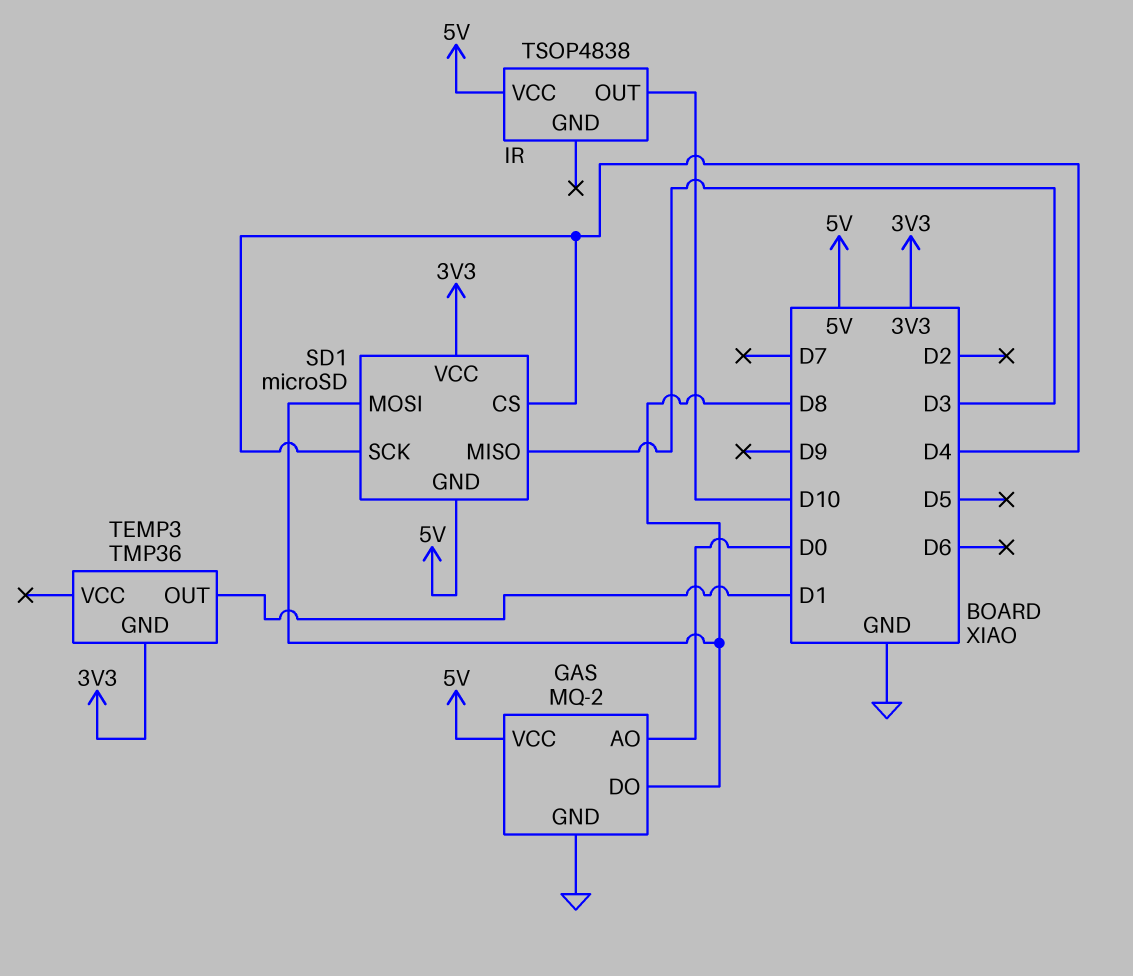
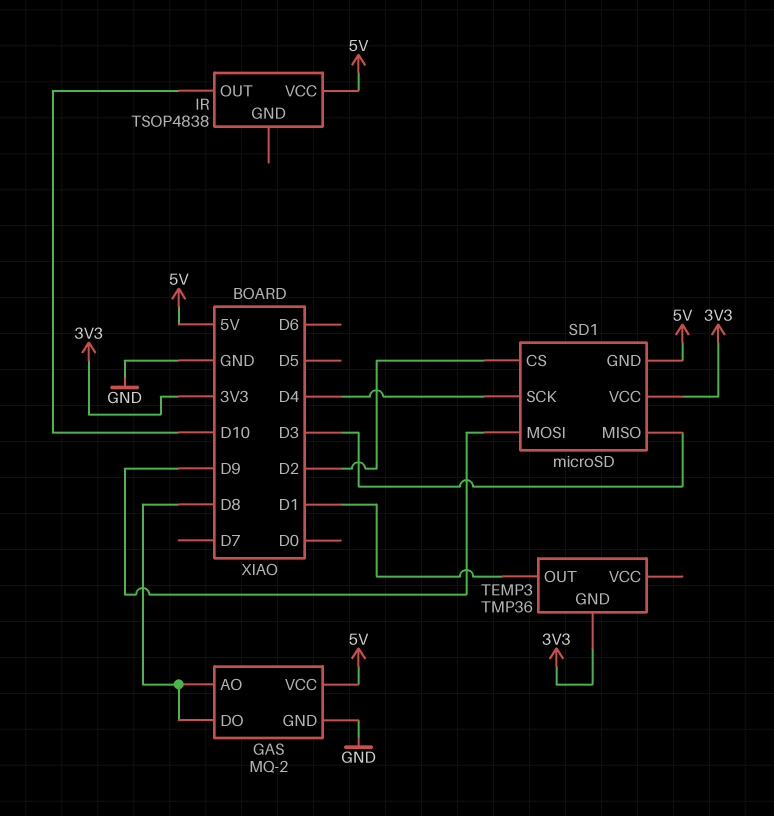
GAS pin AO: D0 -> D8
SD1 pin CS: D4 -> D2
SD1 pin MOSI: D8 -> D9

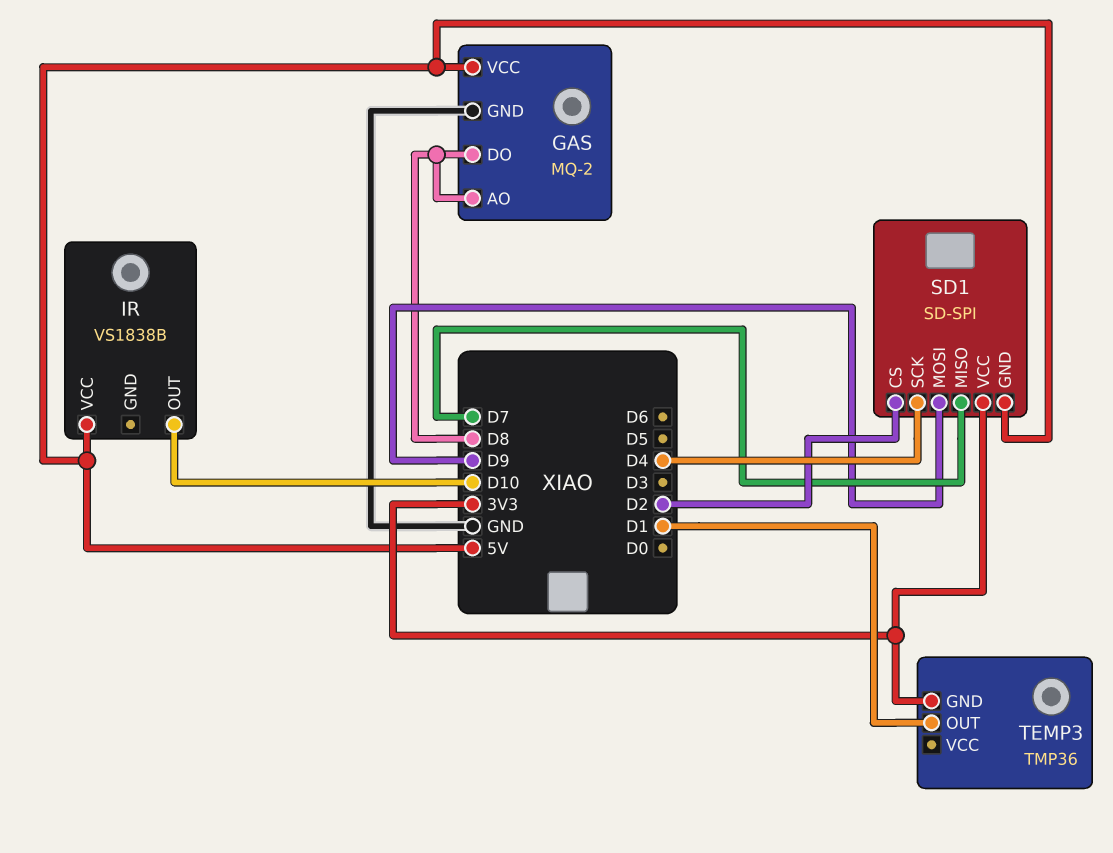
IR: TSOP4838 -> VS1838B
SD1: microSD -> SD-SPI
SD1 pin MISO: D3 -> D7

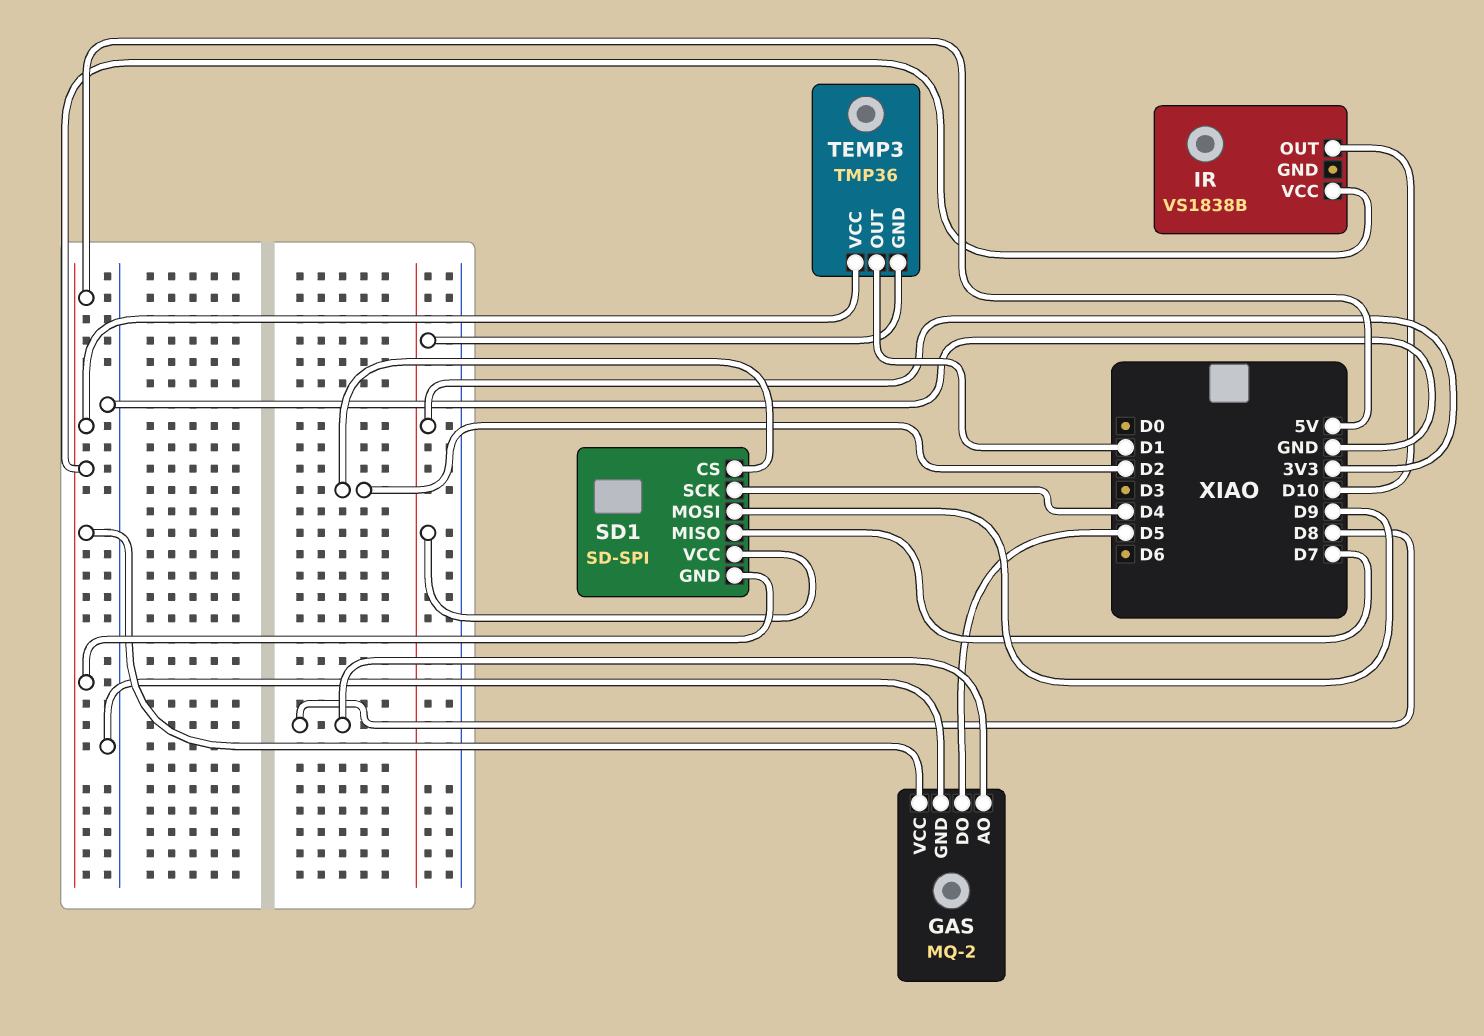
GAS pin DO: D8 -> D5
TEMP3 pin VCC: none -> 5V

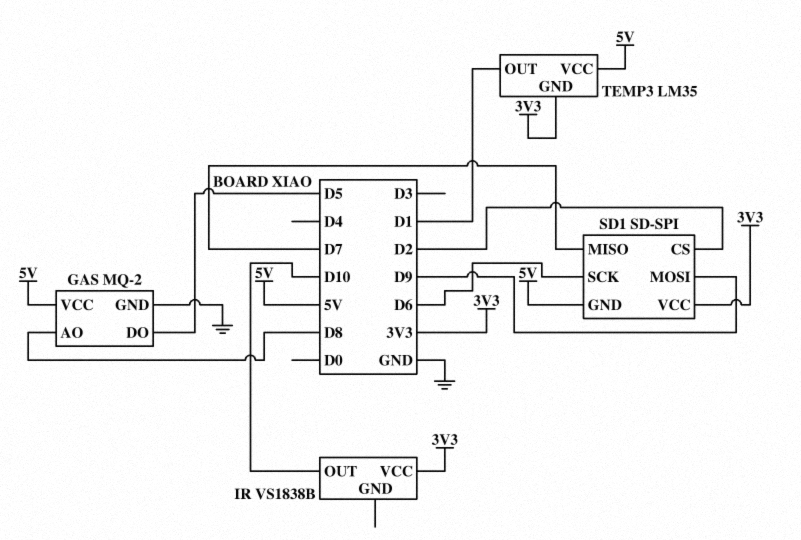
IR pin VCC: 5V -> 3V3
SD1 pin SCK: D4 -> D6
TEMP3: TMP36 -> LM35

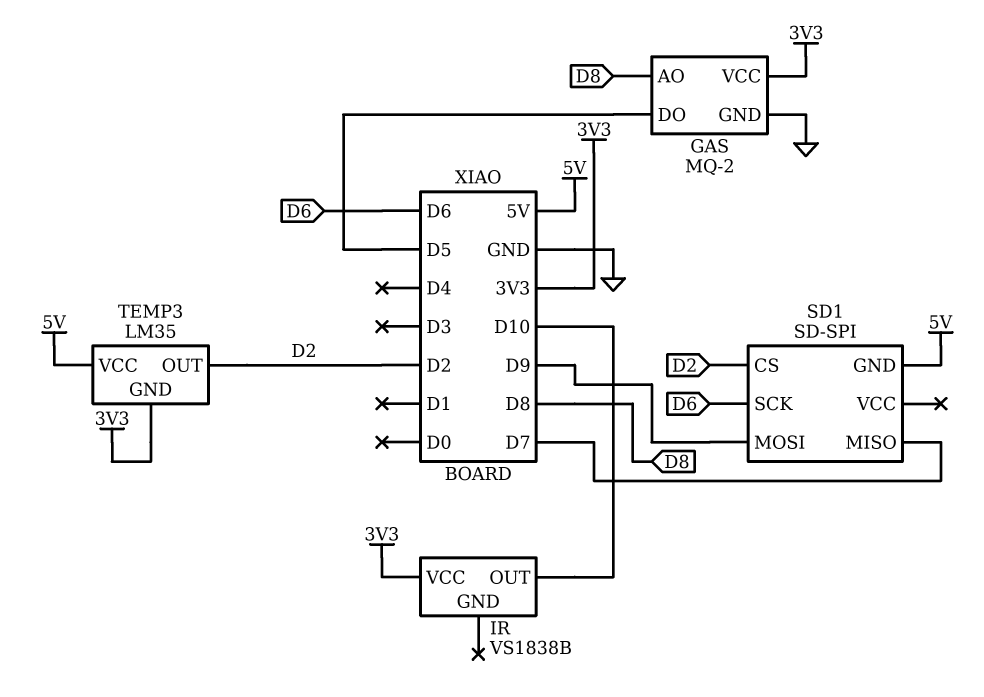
GAS pin VCC: 5V -> 3V3
SD1 pin VCC: 3V3 -> none
TEMP3 pin OUT: D1 -> D2

